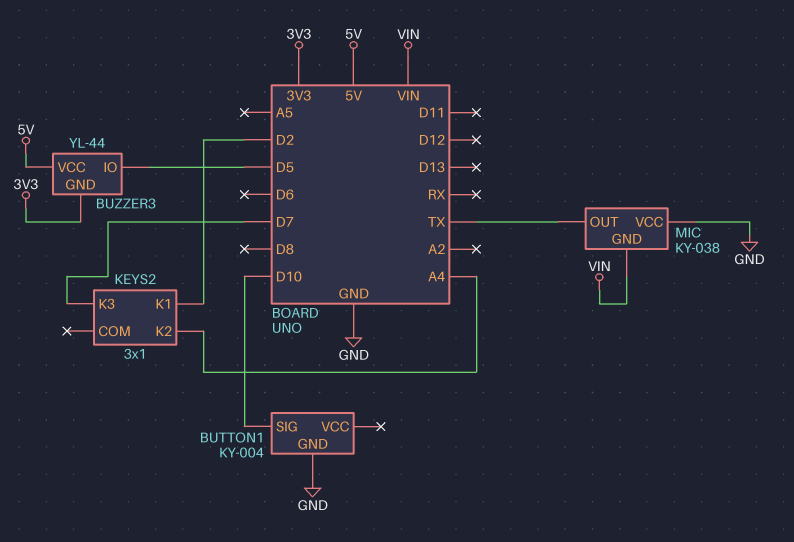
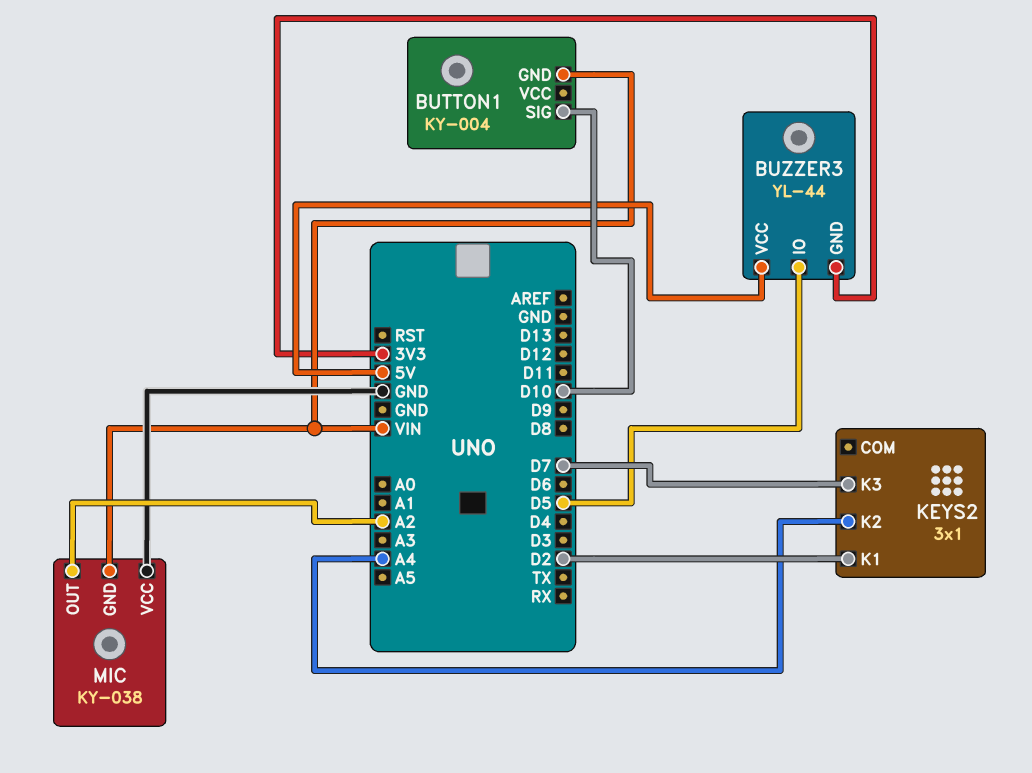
BUTTON1 pin GND: GND -> VIN
MIC pin OUT: TX -> A2

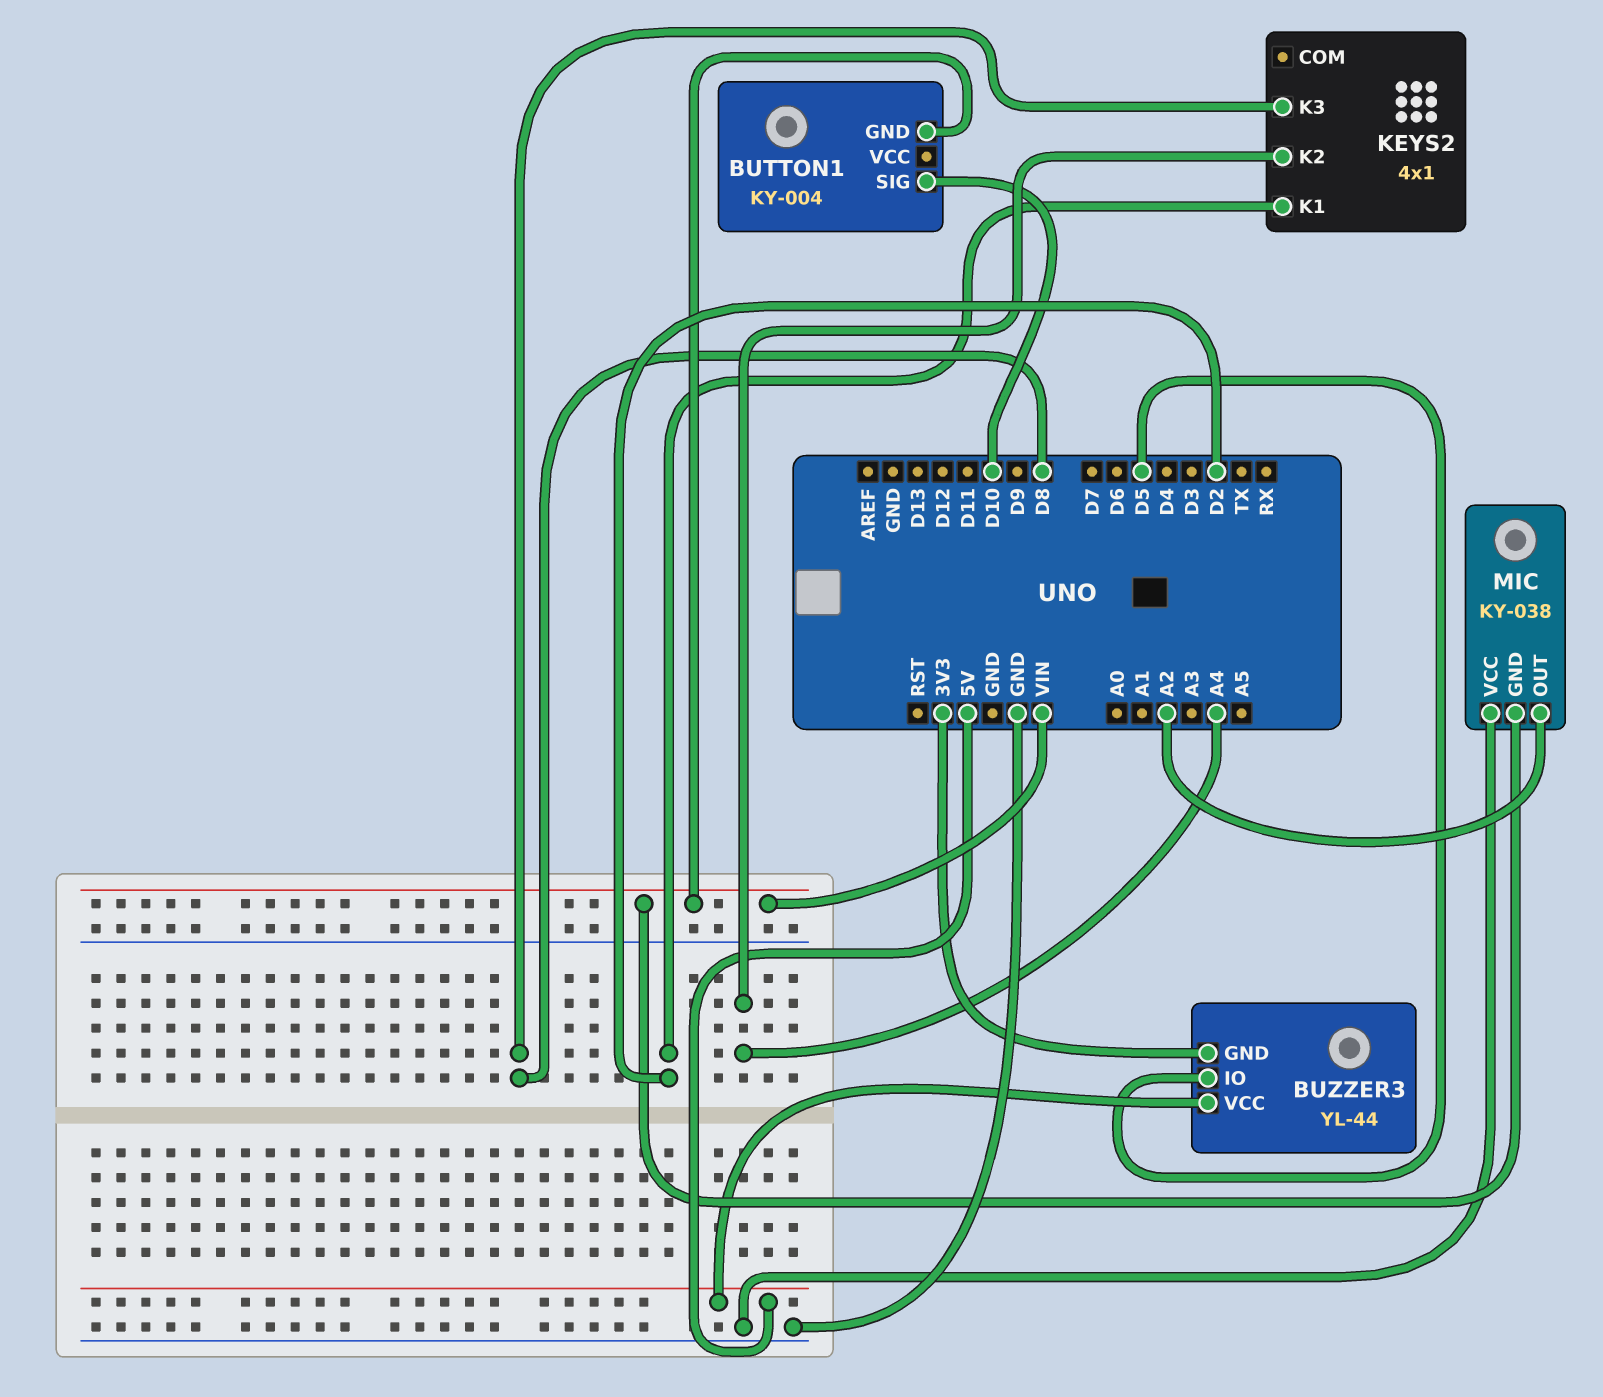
KEYS2: 3x1 -> 4x1
KEYS2 pin K3: D7 -> D8

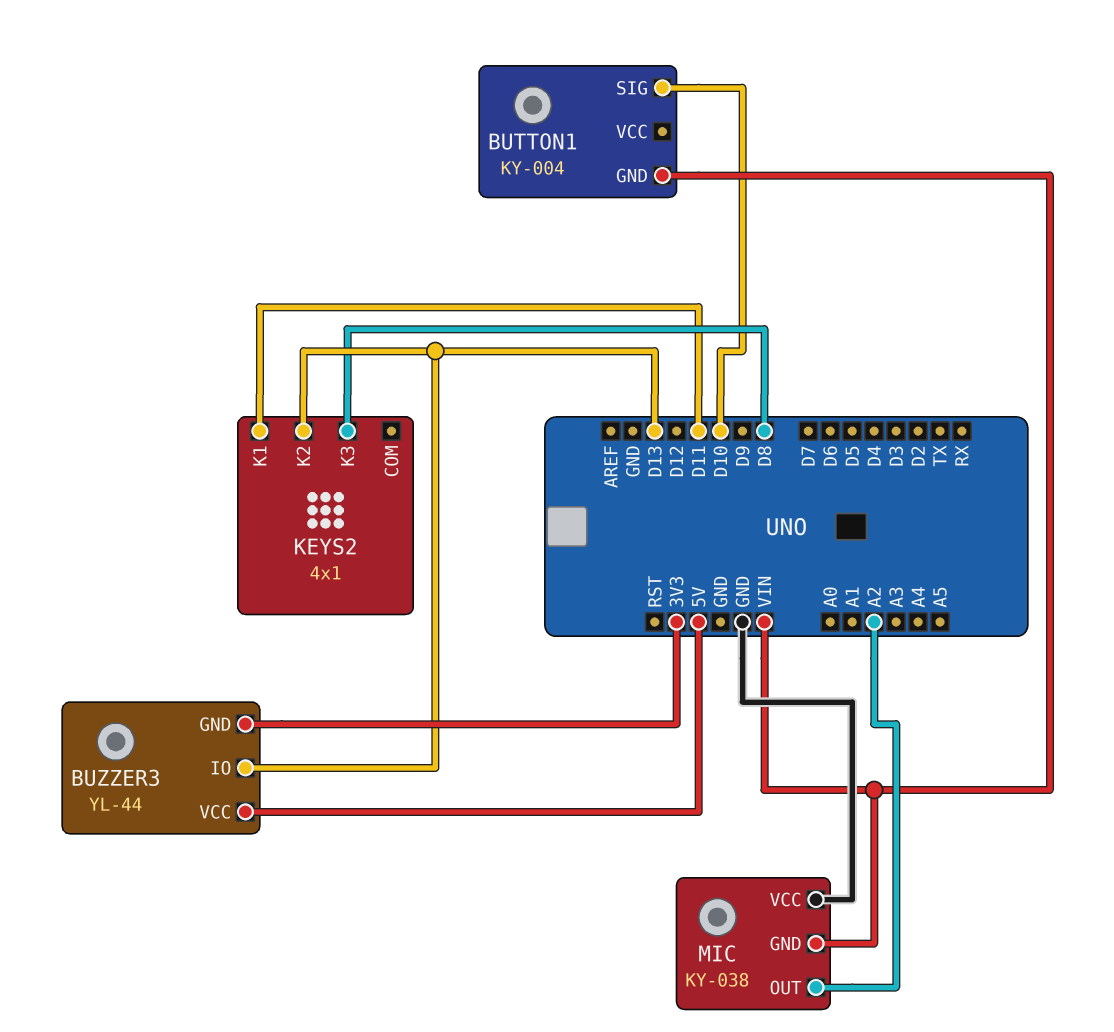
BUZZER3 pin IO: D5 -> D13
KEYS2 pin K1: D2 -> D11
KEYS2 pin K2: A4 -> D13

